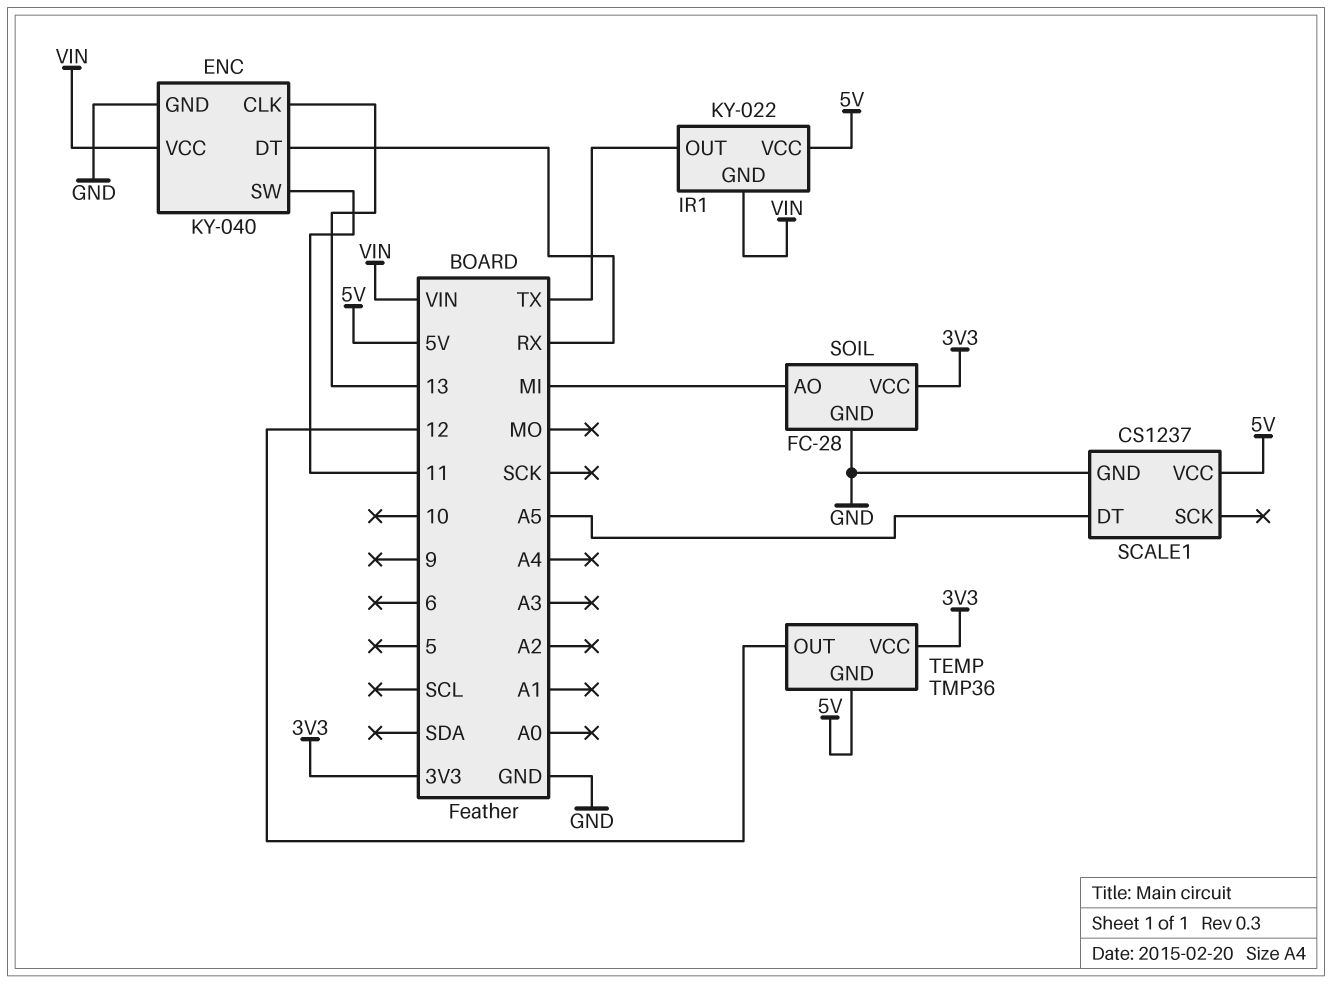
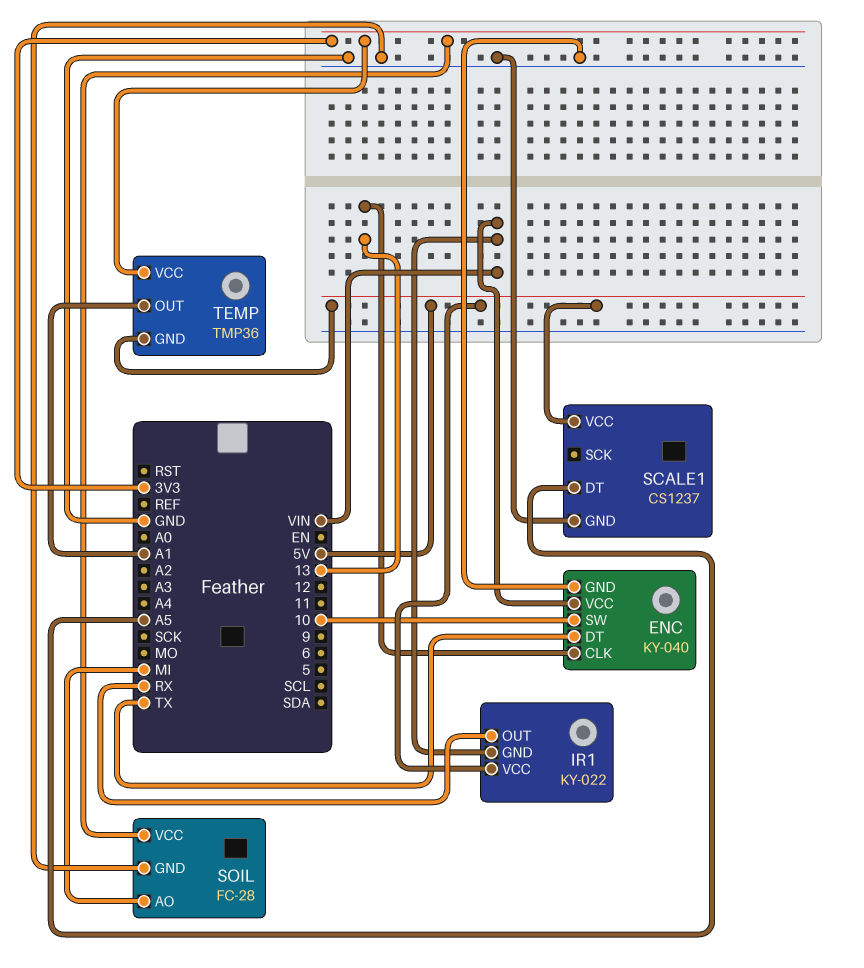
ENC pin DT: RX -> TX
ENC pin SW: 11 -> 10
IR1 pin OUT: TX -> RX
TEMP pin OUT: 12 -> A1

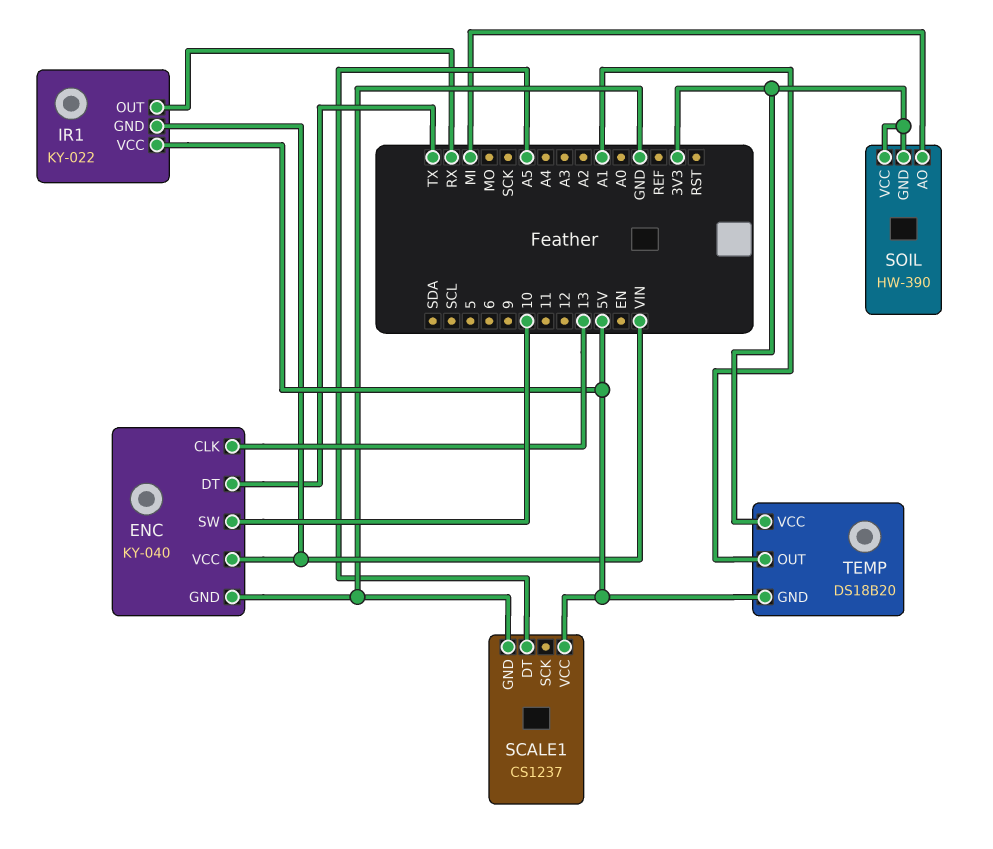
SOIL: FC-28 -> HW-390
SOIL pin GND: GND -> 3V3
TEMP: TMP36 -> DS18B20

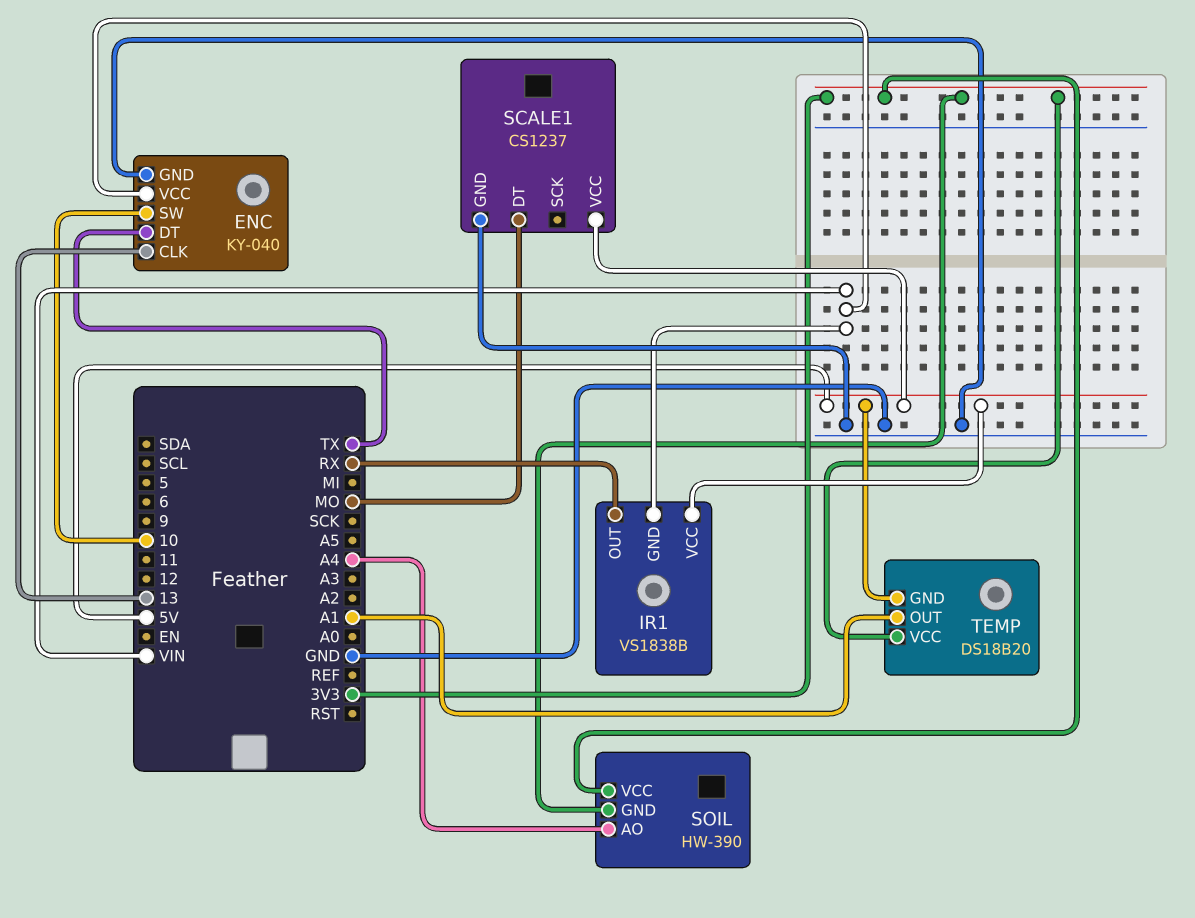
IR1: KY-022 -> VS1838B
SCALE1 pin DT: A5 -> MO
SOIL pin AO: MI -> A4

